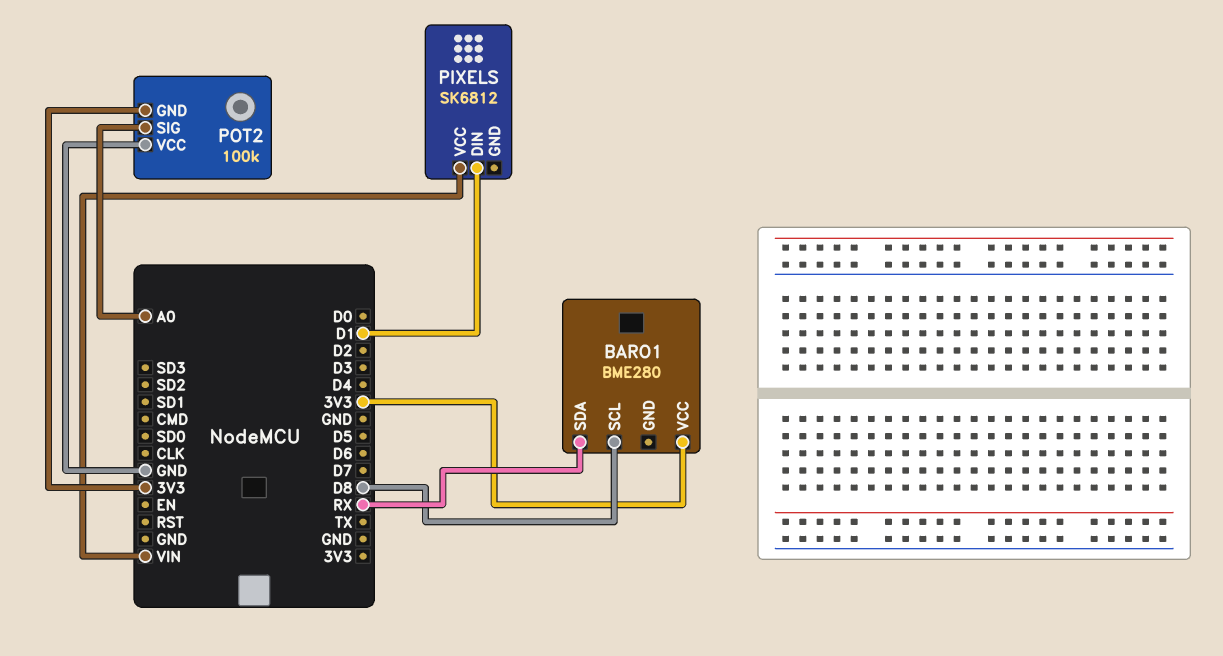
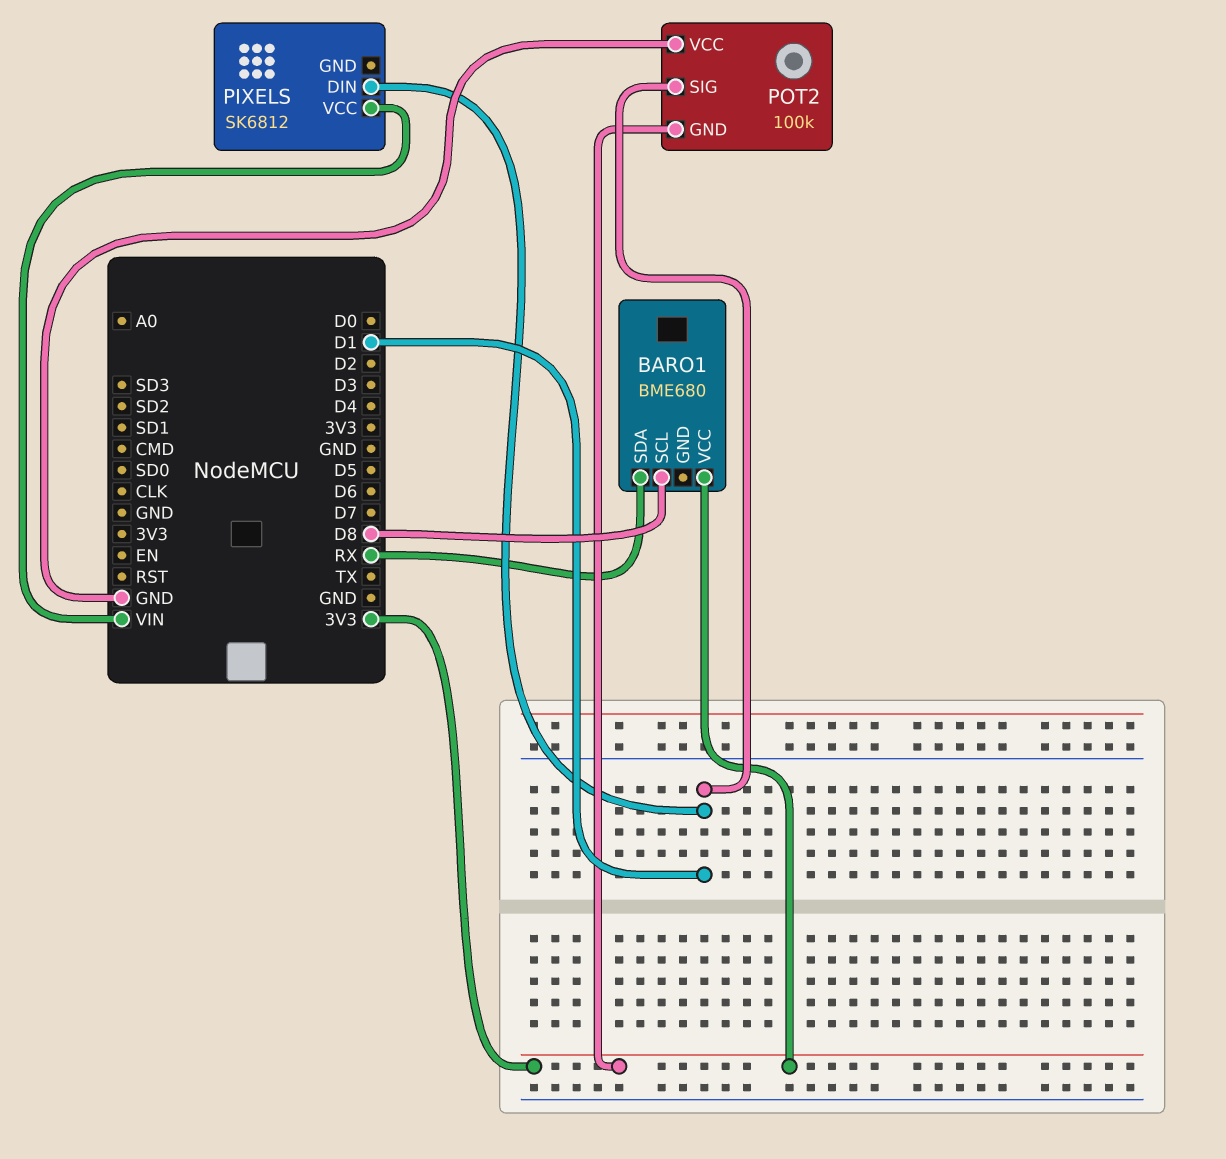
BARO1: BME280 -> BME680
POT2 pin SIG: A0 -> D1

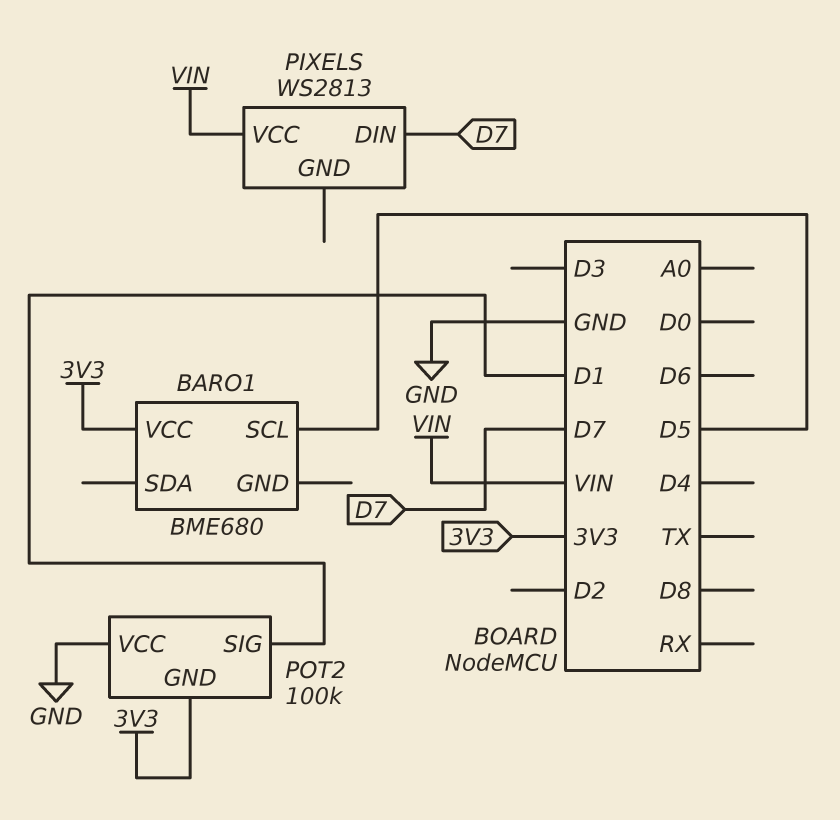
BARO1 pin SCL: D8 -> D5
BARO1 pin SDA: RX -> none
PIXELS: SK6812 -> WS2813
PIXELS pin DIN: D1 -> D7

